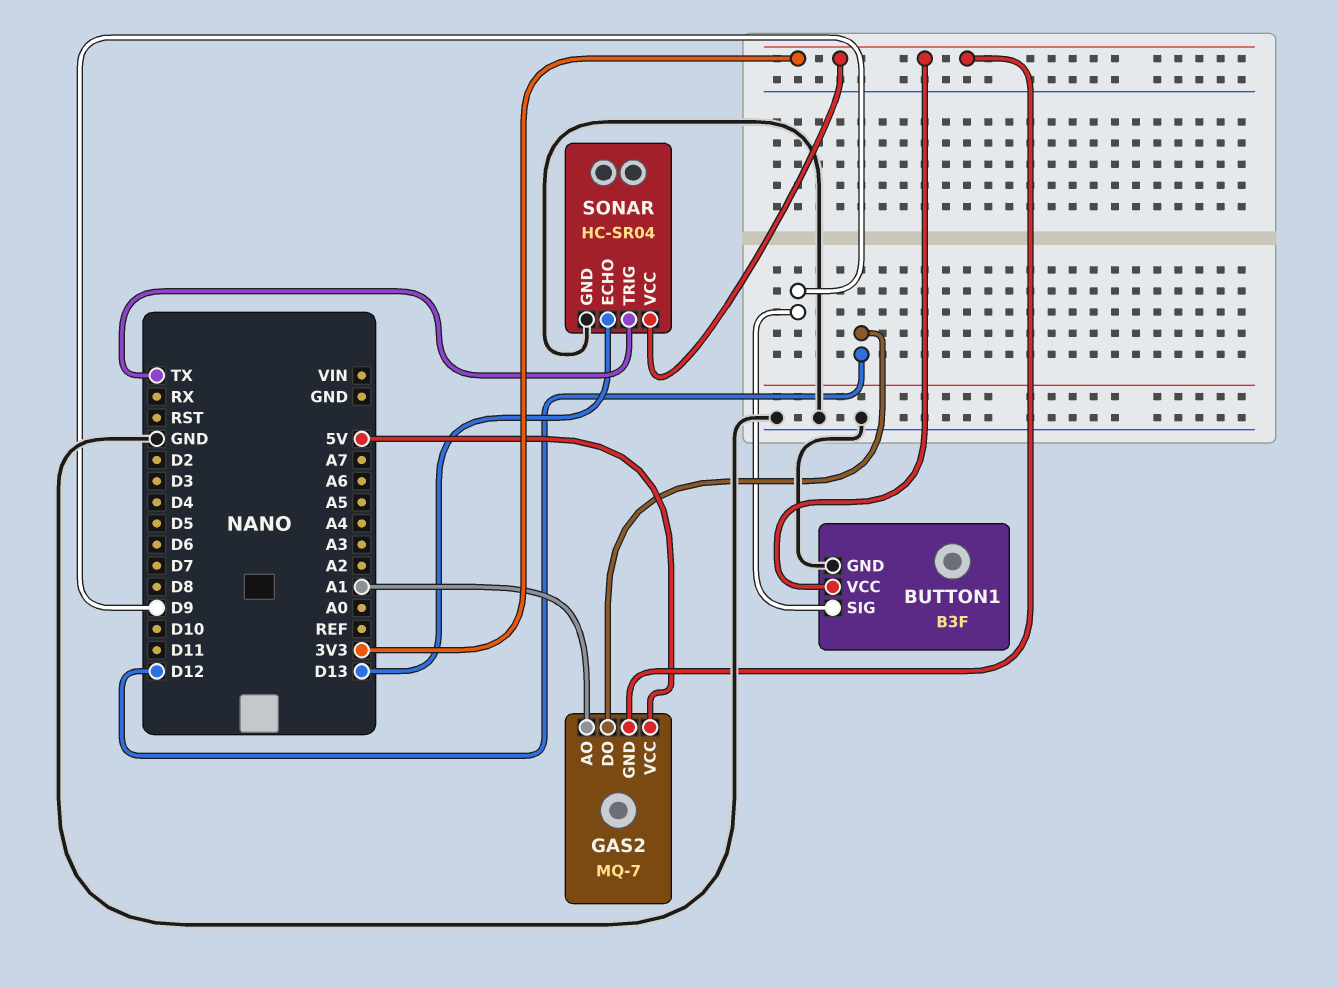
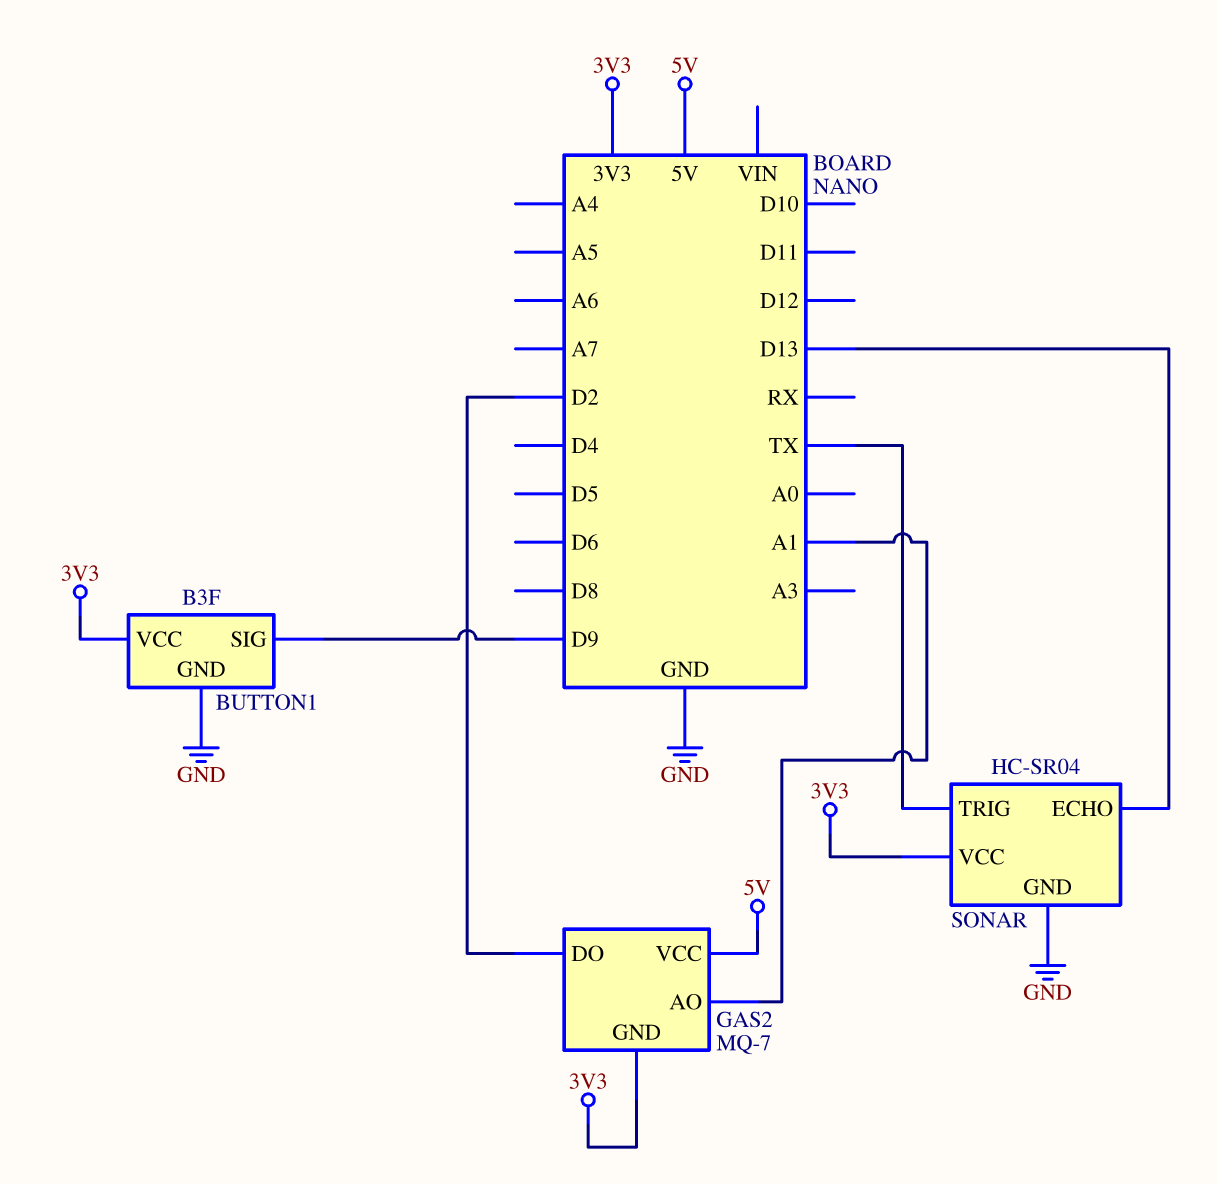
GAS2 pin DO: D12 -> D2

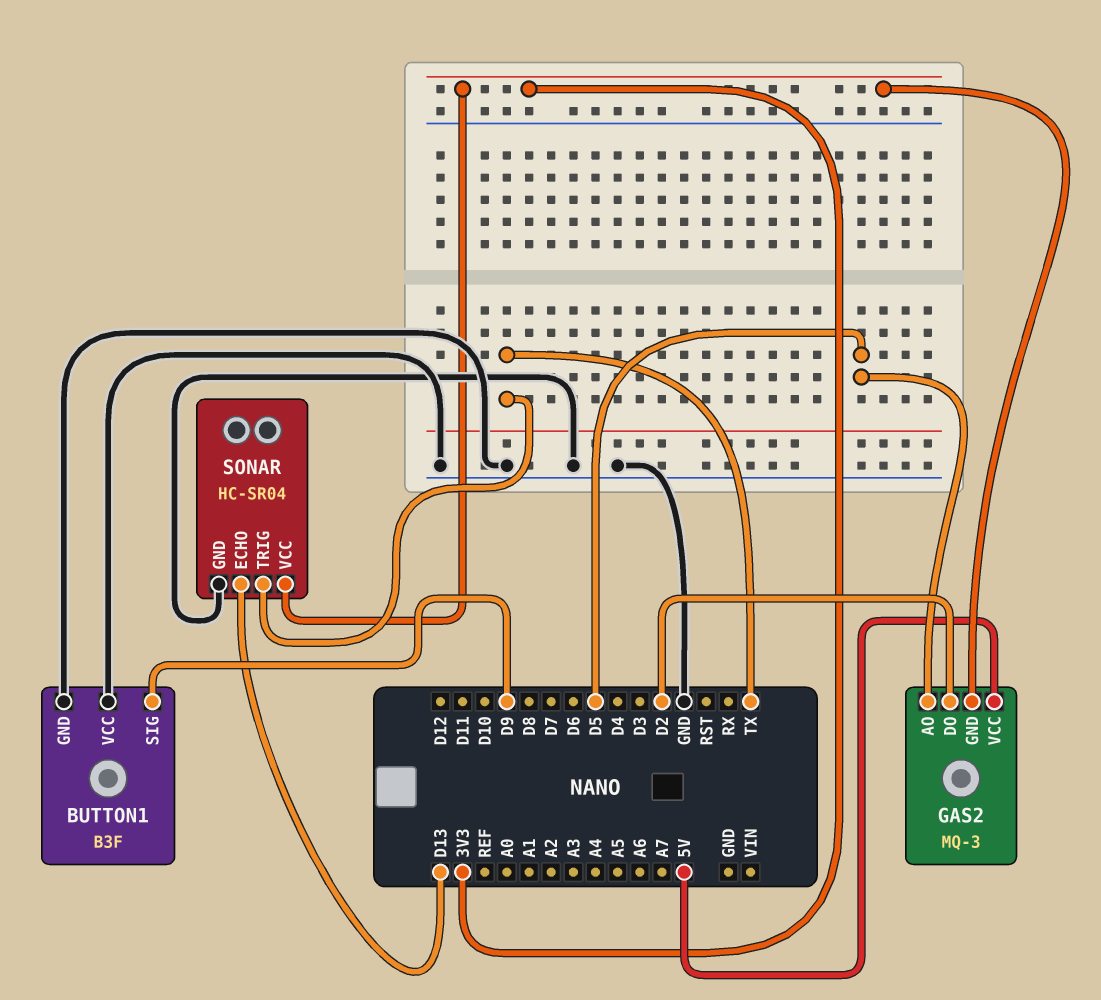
BUTTON1 pin VCC: 3V3 -> GND
GAS2: MQ-7 -> MQ-3
GAS2 pin AO: A1 -> D5

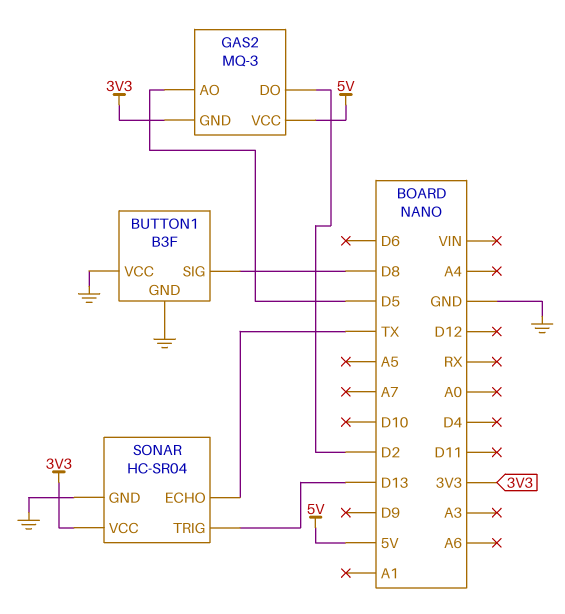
BUTTON1 pin SIG: D9 -> D8
SONAR pin ECHO: D13 -> TX
SONAR pin TRIG: TX -> D13

